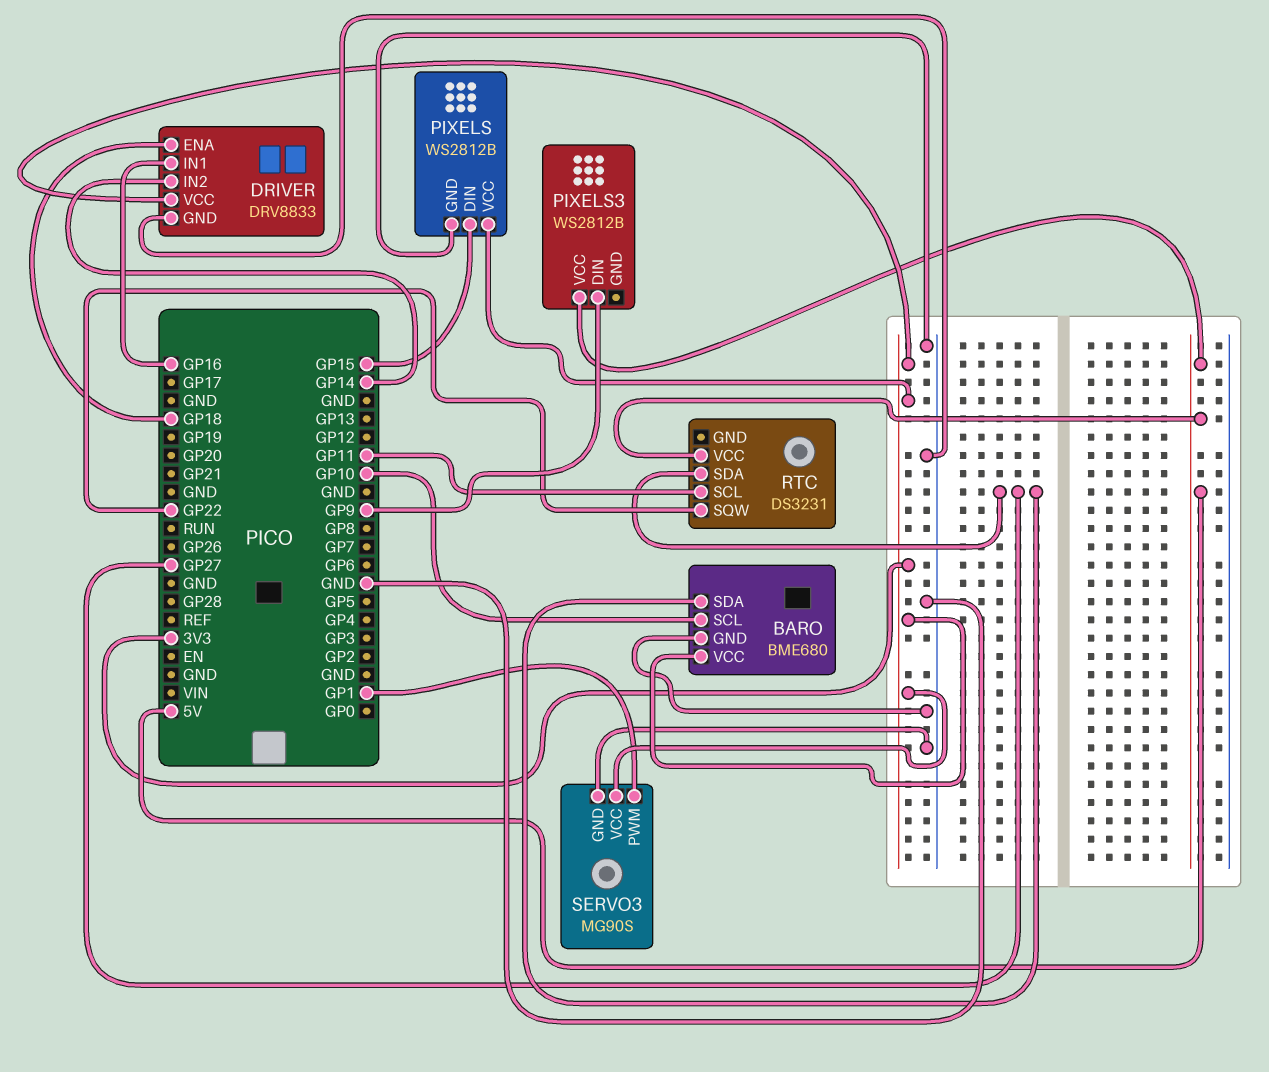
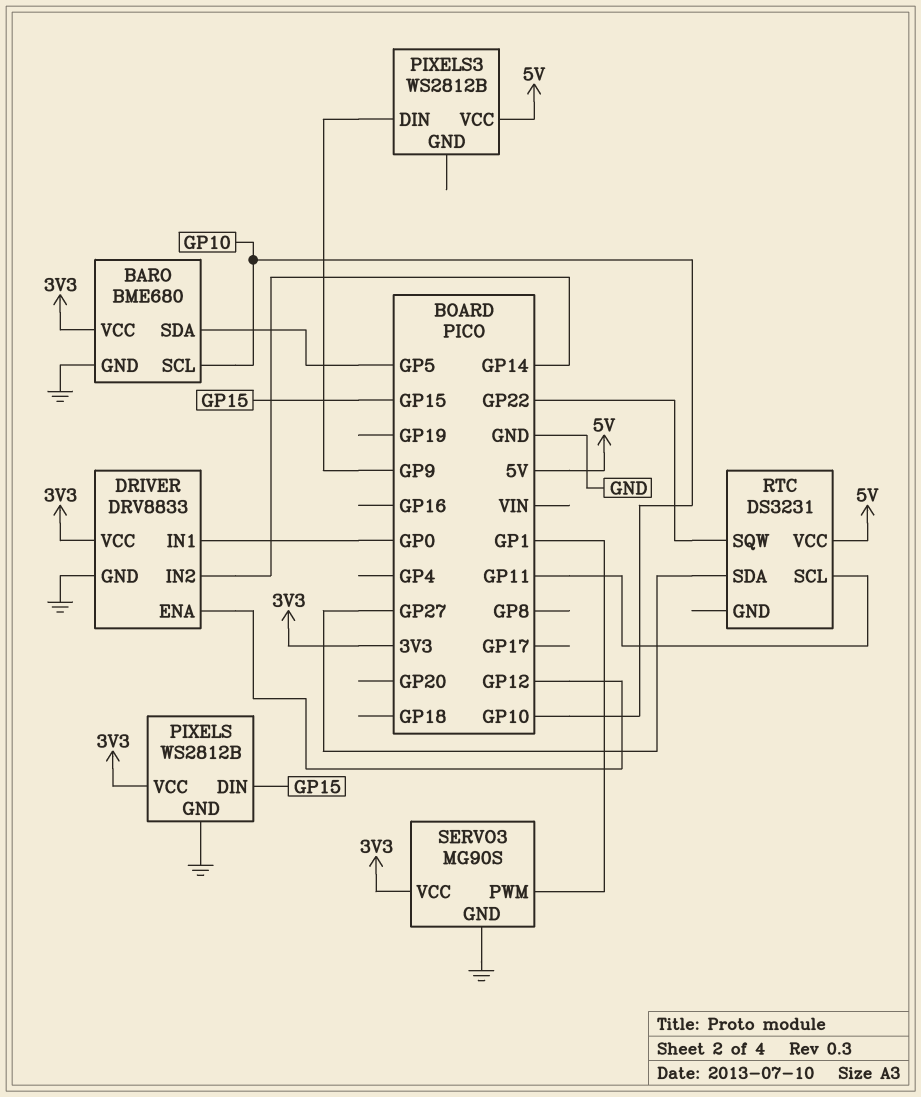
BARO pin SDA: GP27 -> GP5
DRIVER pin ENA: GP18 -> GP12
DRIVER pin IN1: GP16 -> GP0

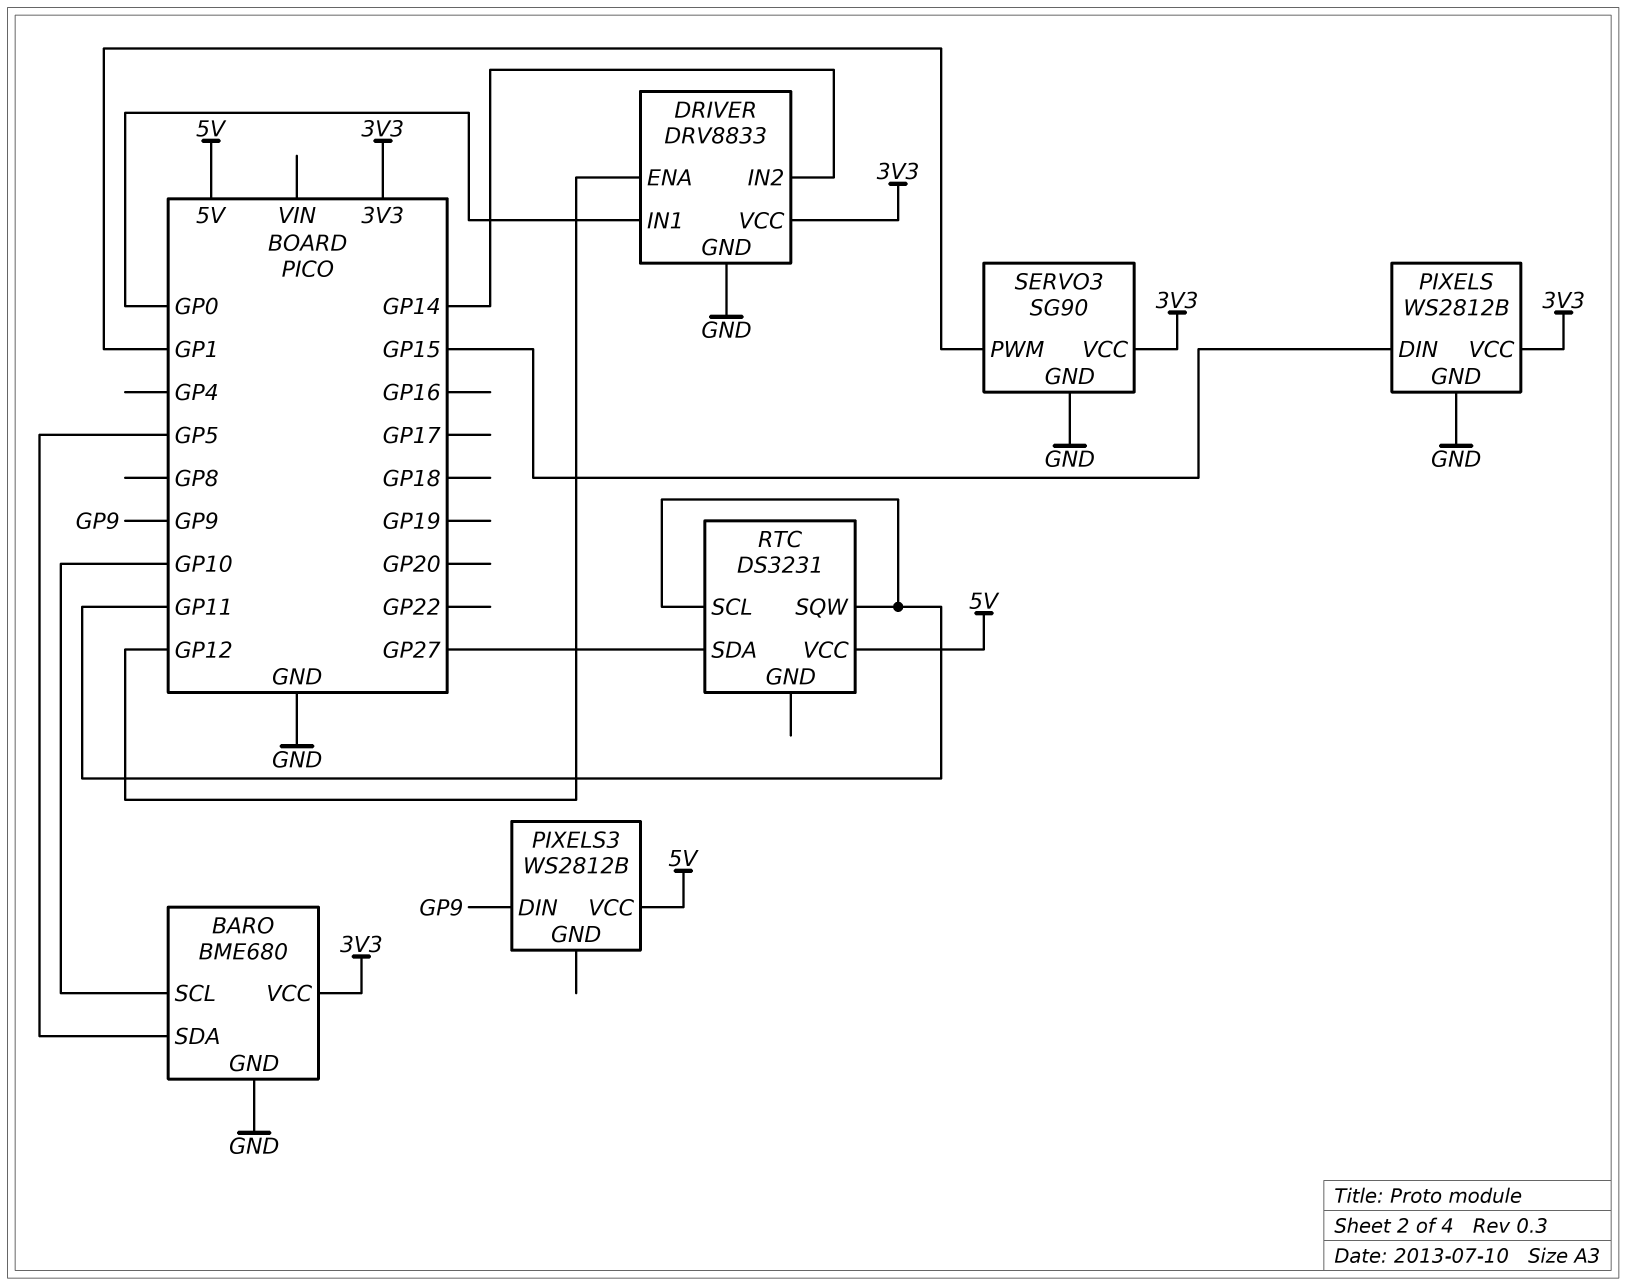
RTC pin SQW: GP22 -> GP11
SERVO3: MG90S -> SG90

